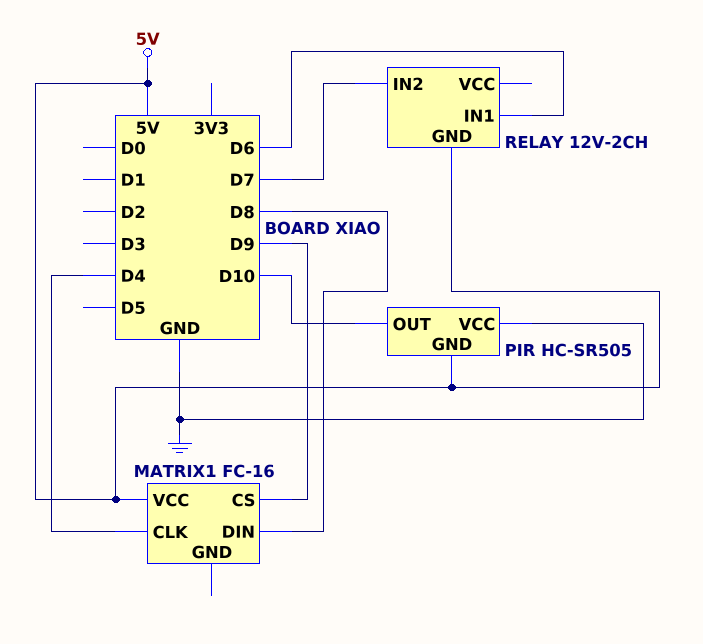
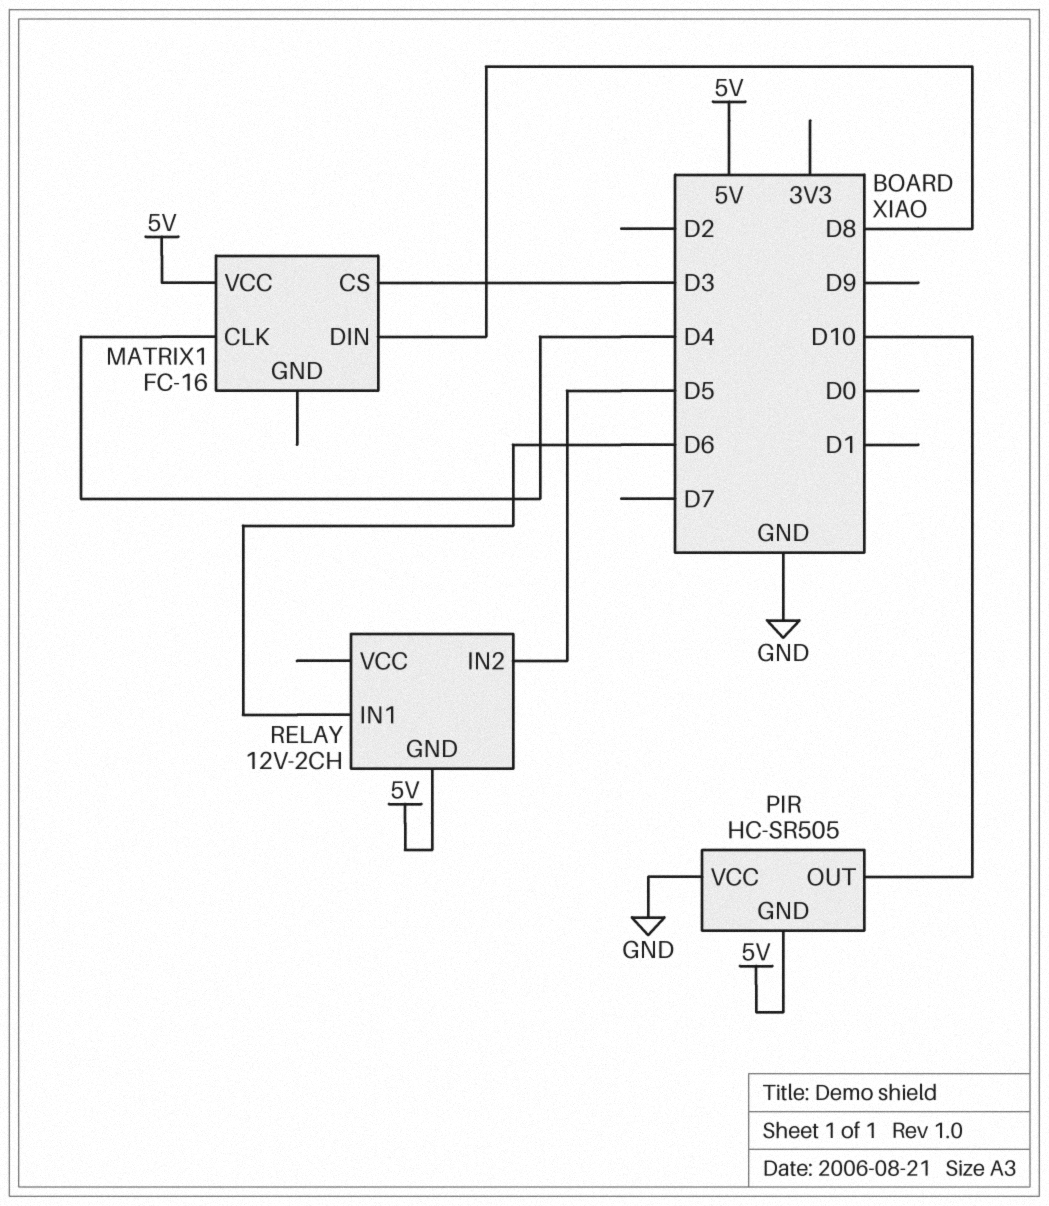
MATRIX1 pin CS: D9 -> D3
RELAY pin IN2: D7 -> D5

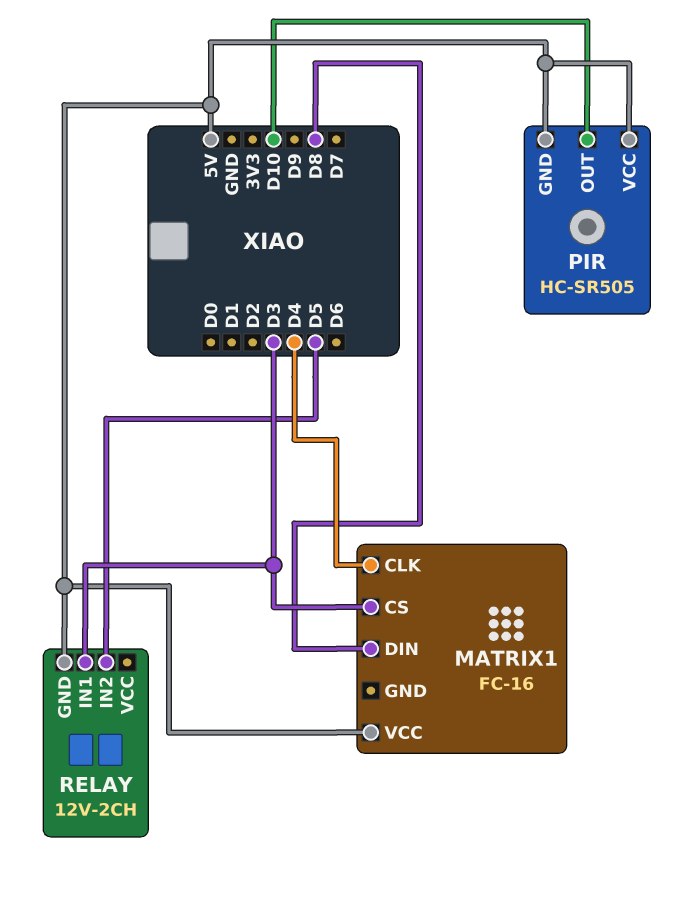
PIR pin VCC: GND -> 5V
RELAY pin IN1: D6 -> D3

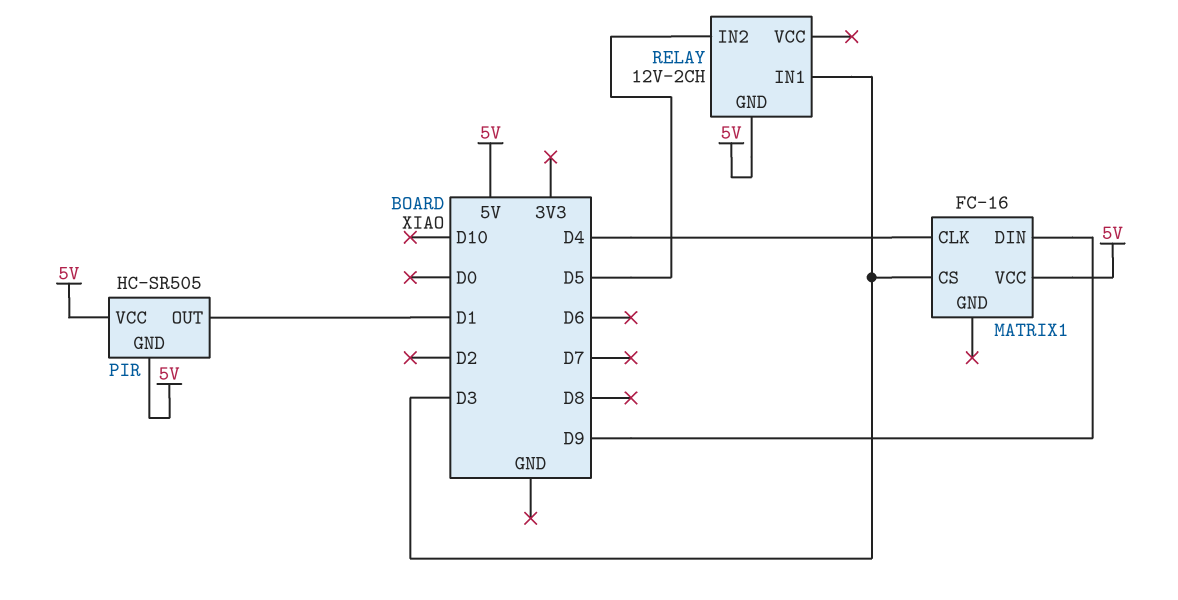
MATRIX1 pin DIN: D8 -> D9
PIR pin OUT: D10 -> D1

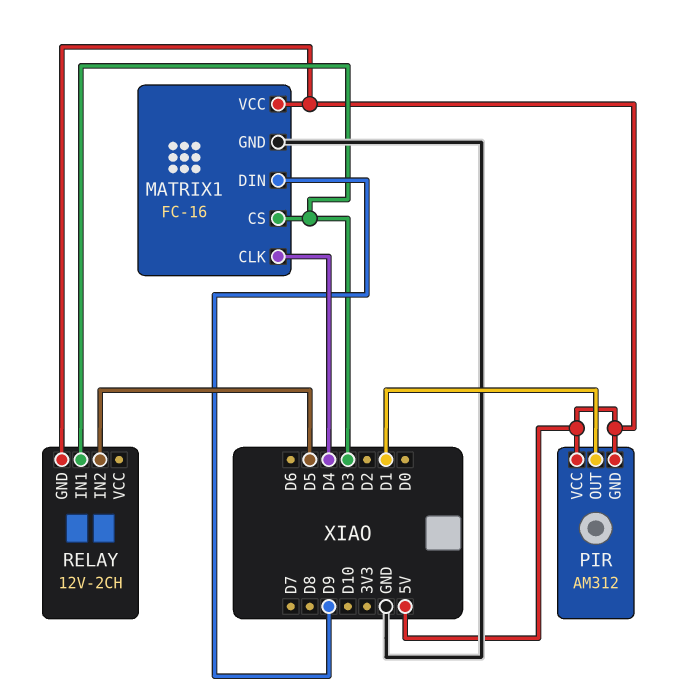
MATRIX1 pin GND: none -> GND
PIR: HC-SR505 -> AM312

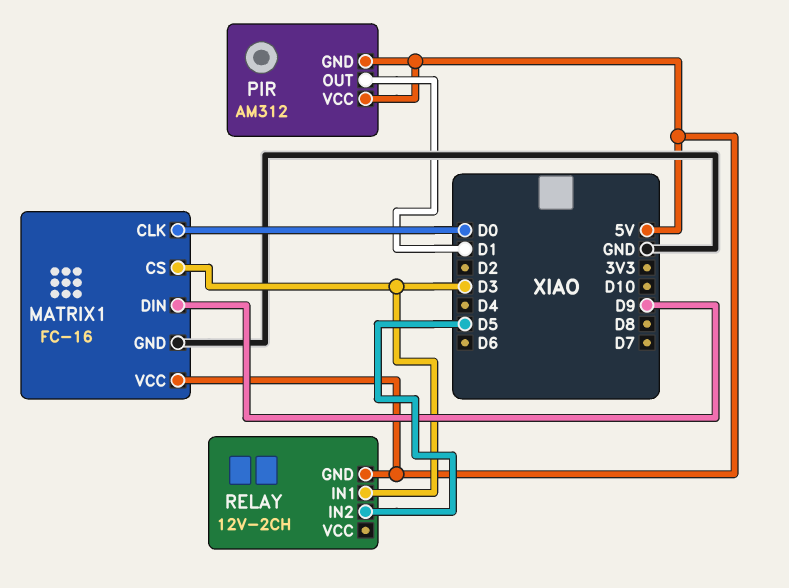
MATRIX1 pin CLK: D4 -> D0

